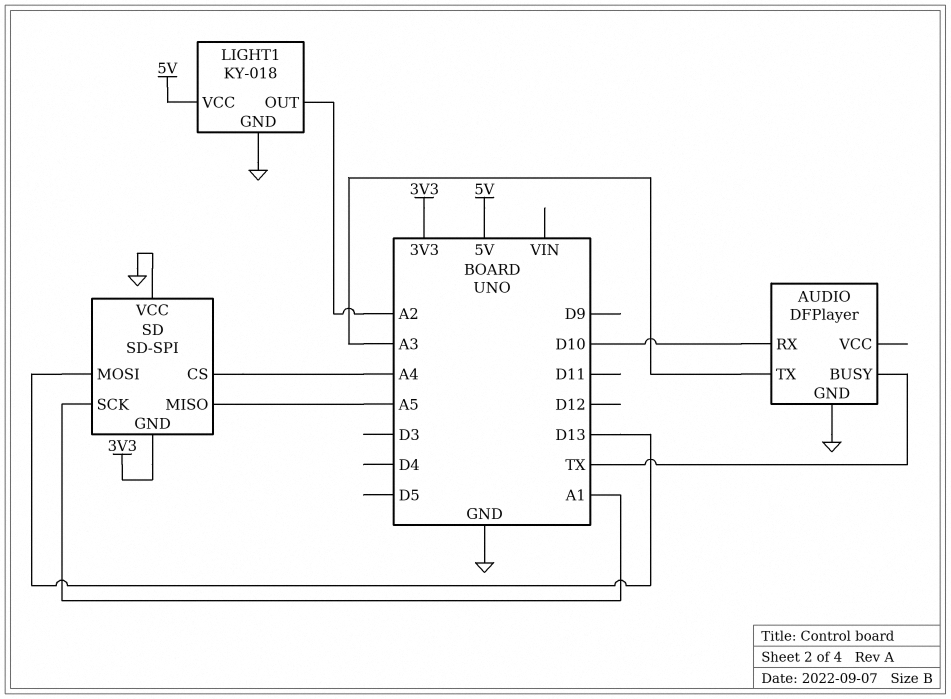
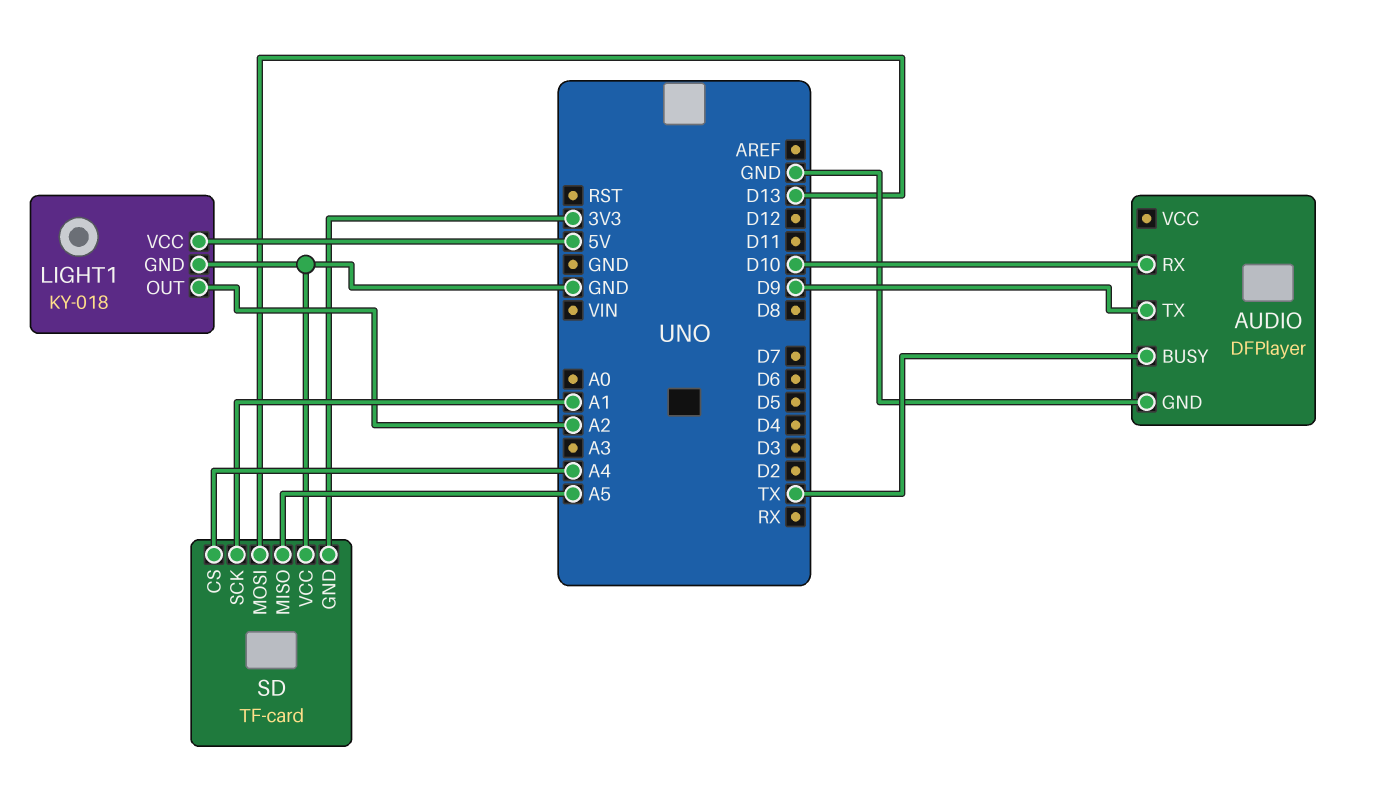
AUDIO pin TX: A3 -> D9
SD: SD-SPI -> TF-card

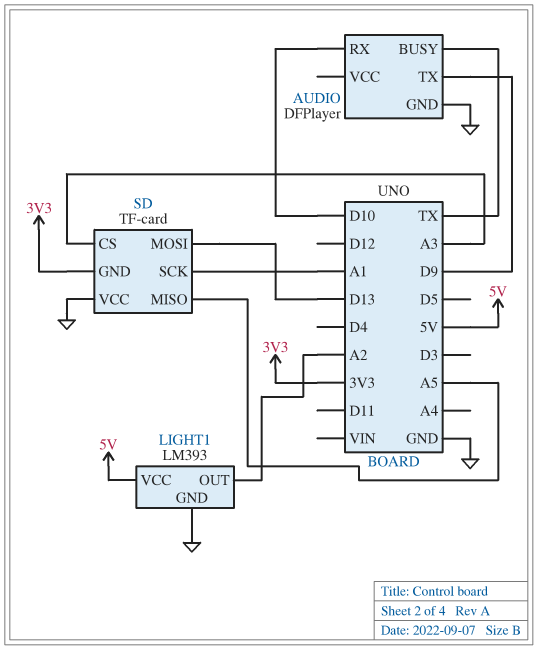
LIGHT1: KY-018 -> LM393
SD pin CS: A4 -> A3

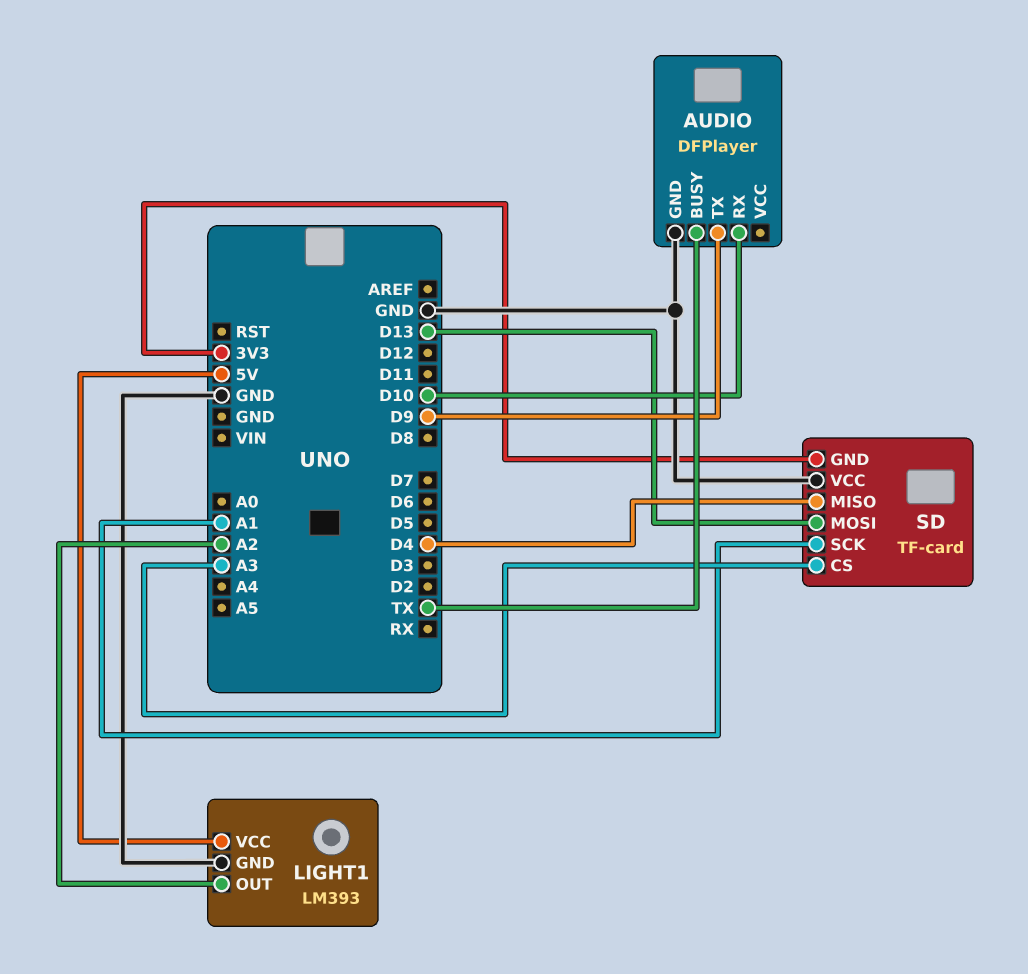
SD pin MISO: A5 -> D4

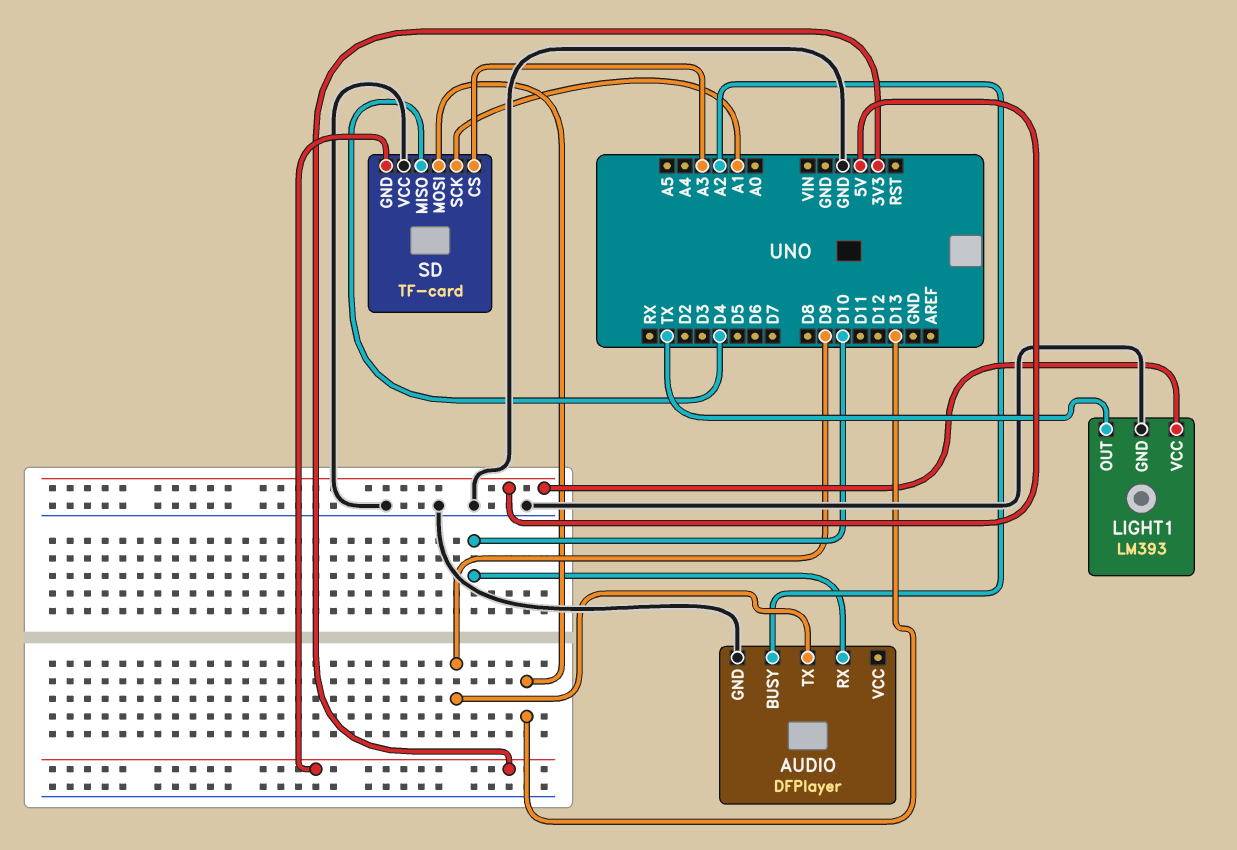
AUDIO pin BUSY: TX -> A2
LIGHT1 pin OUT: A2 -> TX

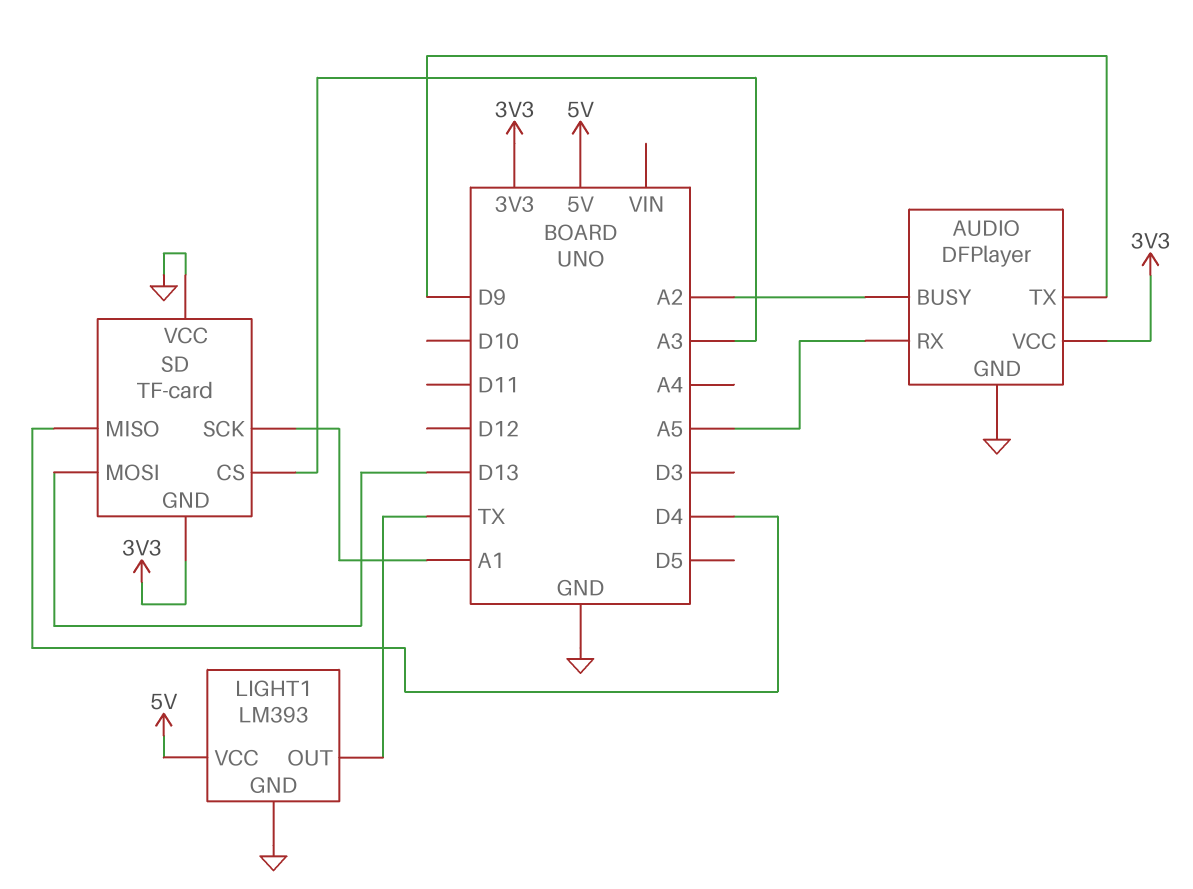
AUDIO pin RX: D10 -> A5
AUDIO pin VCC: none -> 3V3

